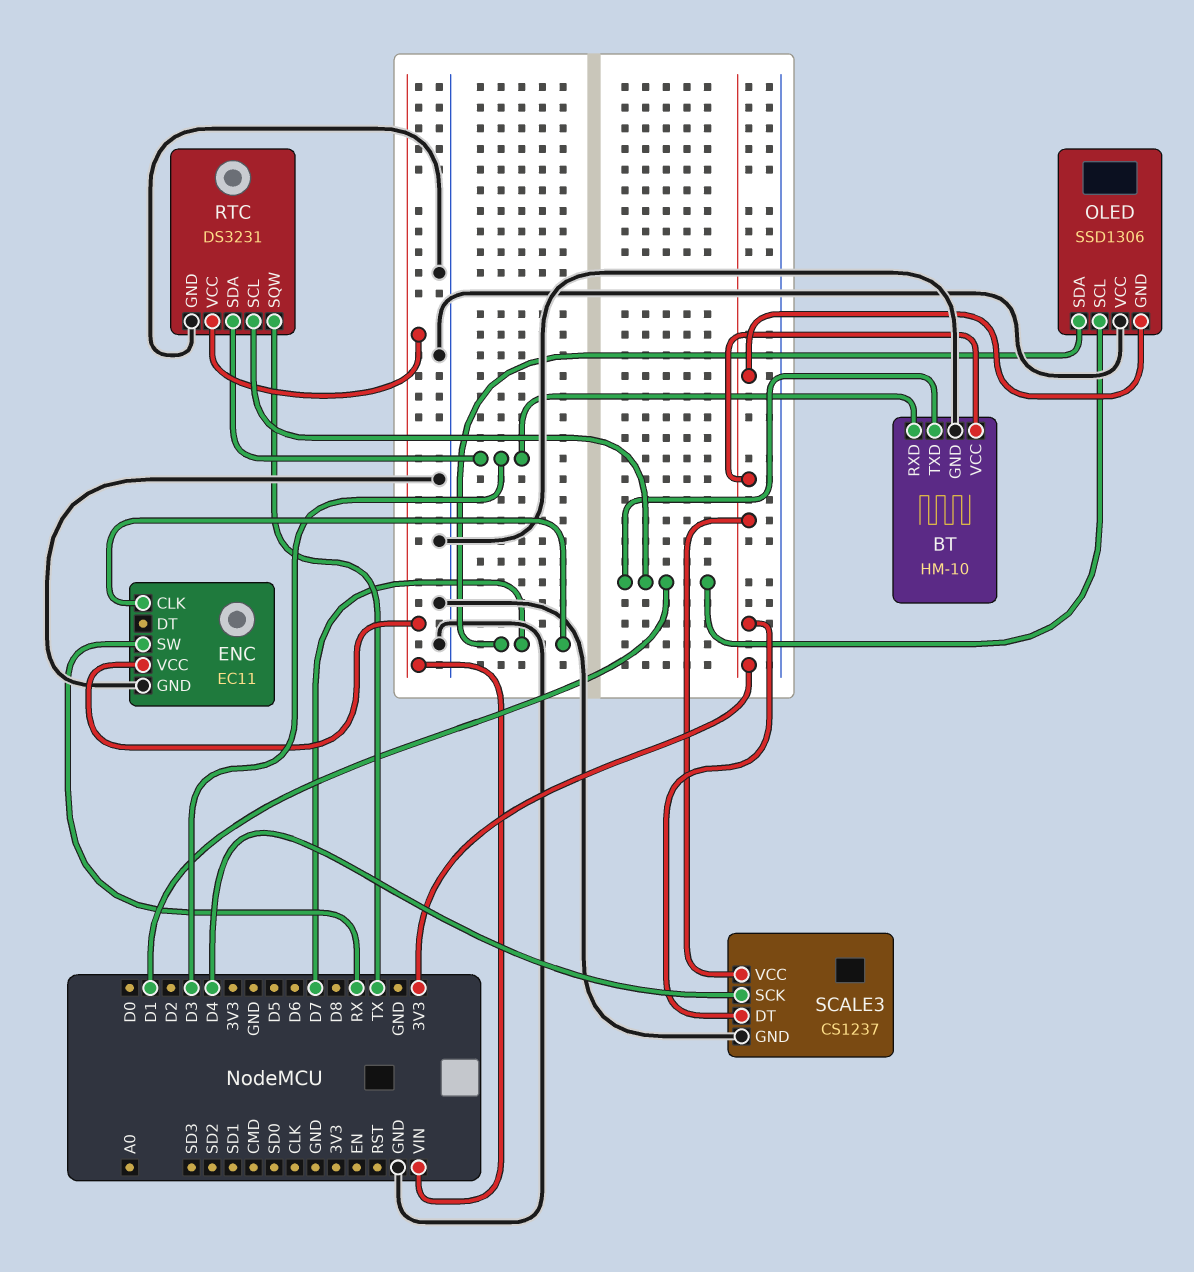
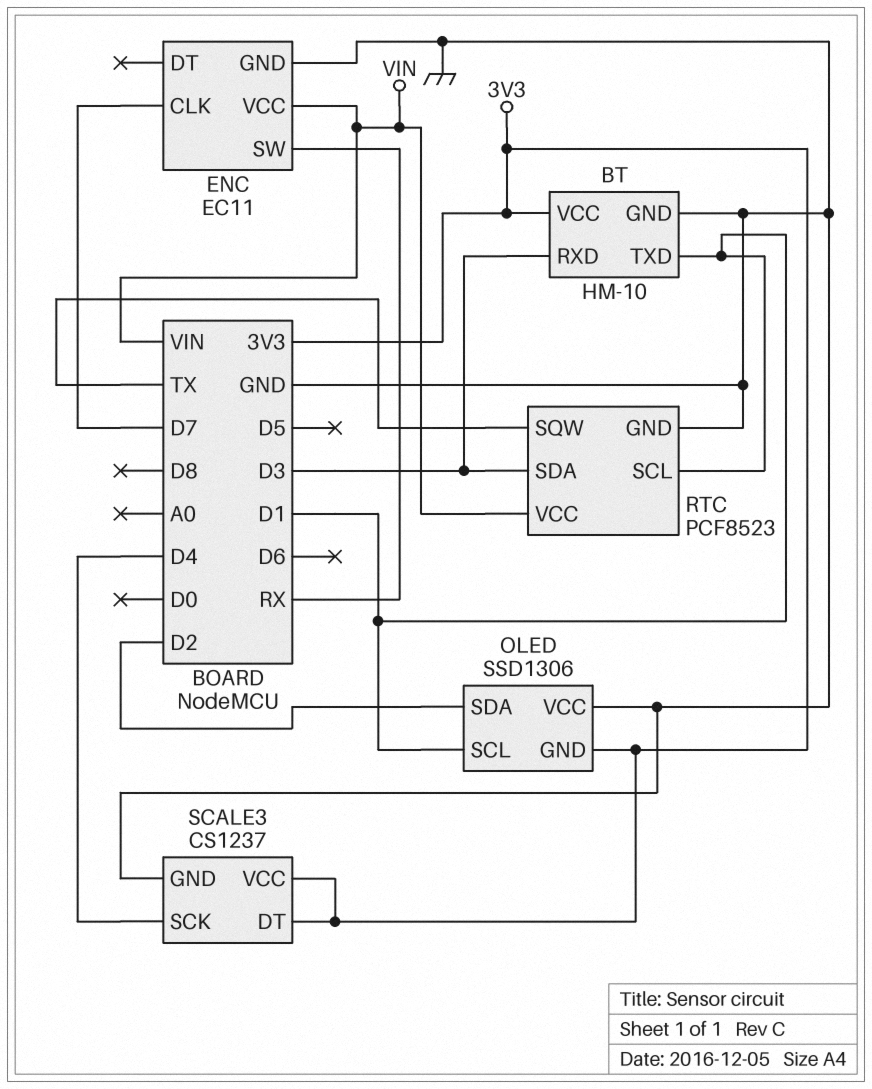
OLED pin SDA: D7 -> D2
RTC: DS3231 -> PCF8523

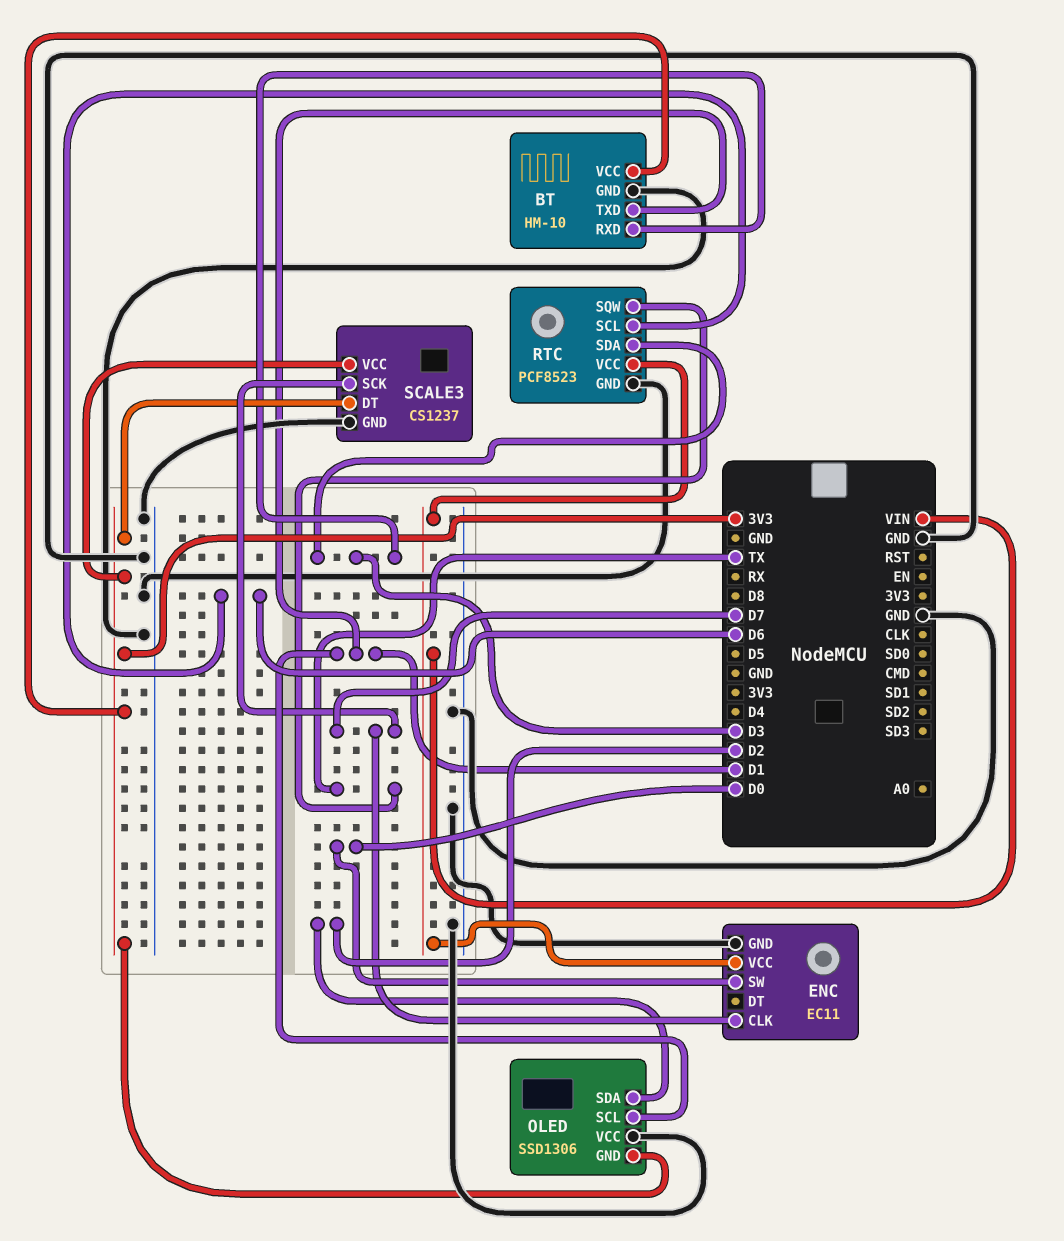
ENC pin SW: RX -> D0
RTC pin SCL: D1 -> D6
SCALE3 pin SCK: D4 -> D7

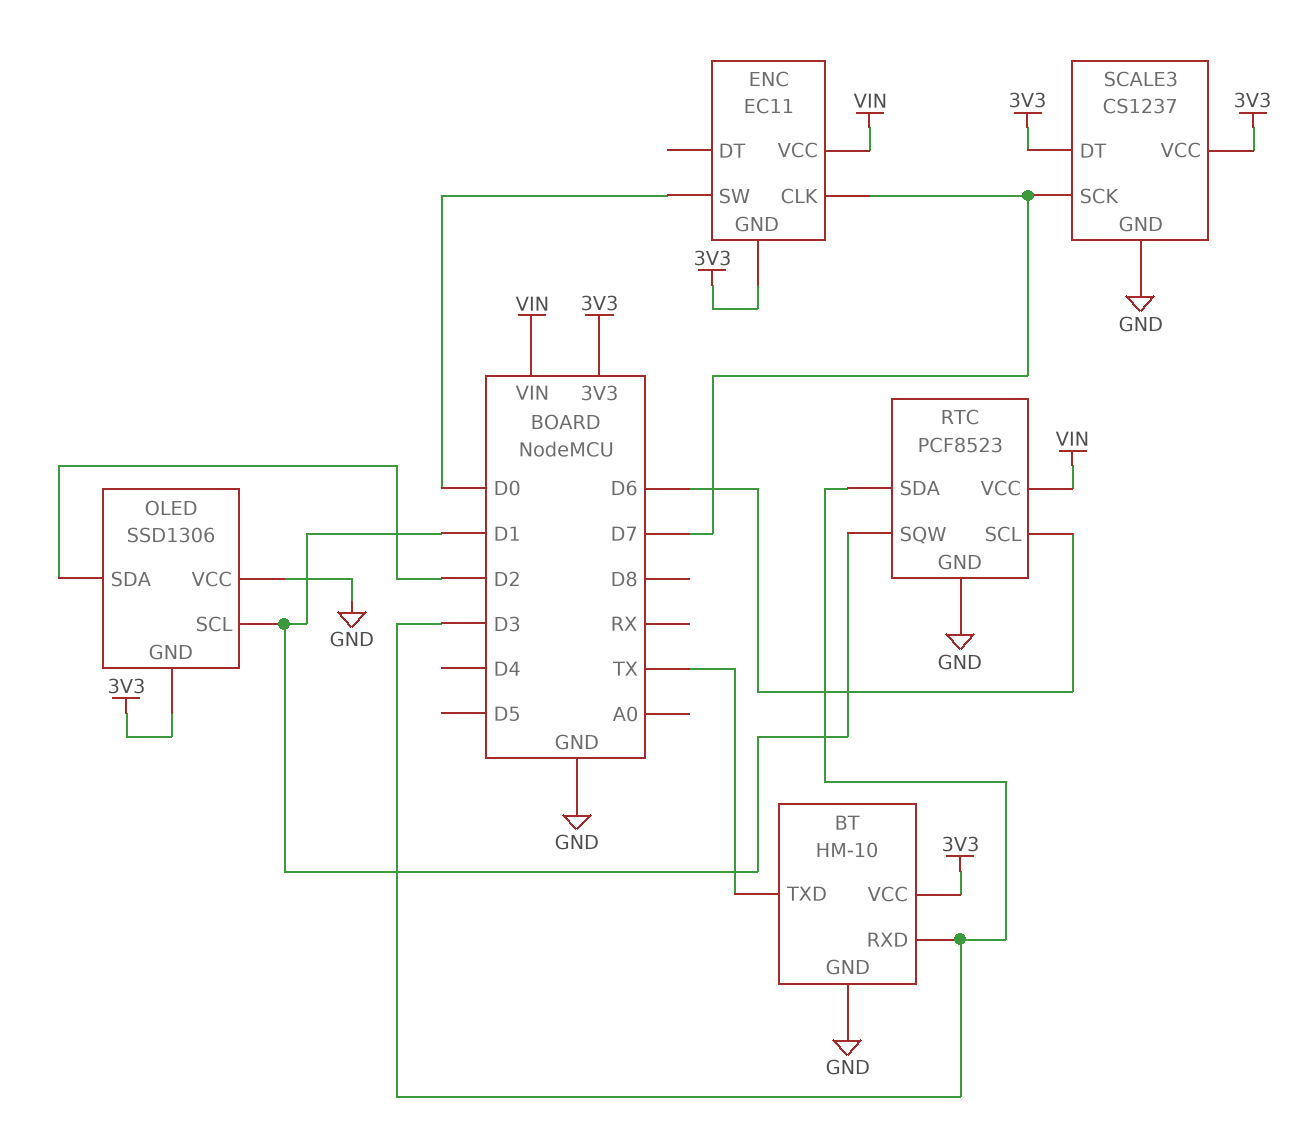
BT pin TXD: D1 -> TX
ENC pin GND: GND -> 3V3
RTC pin SQW: TX -> D1

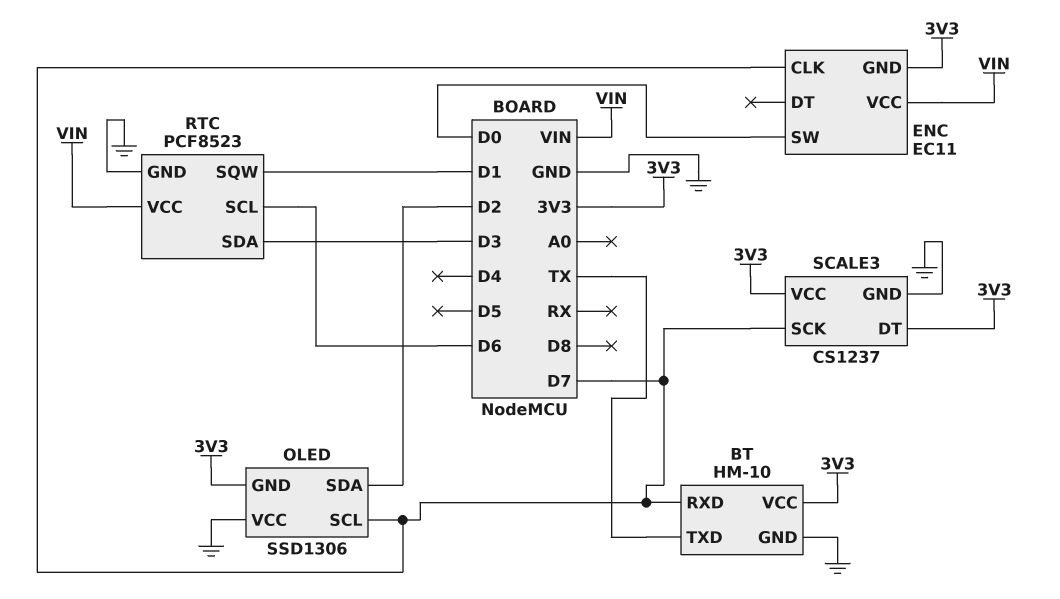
BT pin RXD: D3 -> D7
OLED pin SCL: D1 -> D7

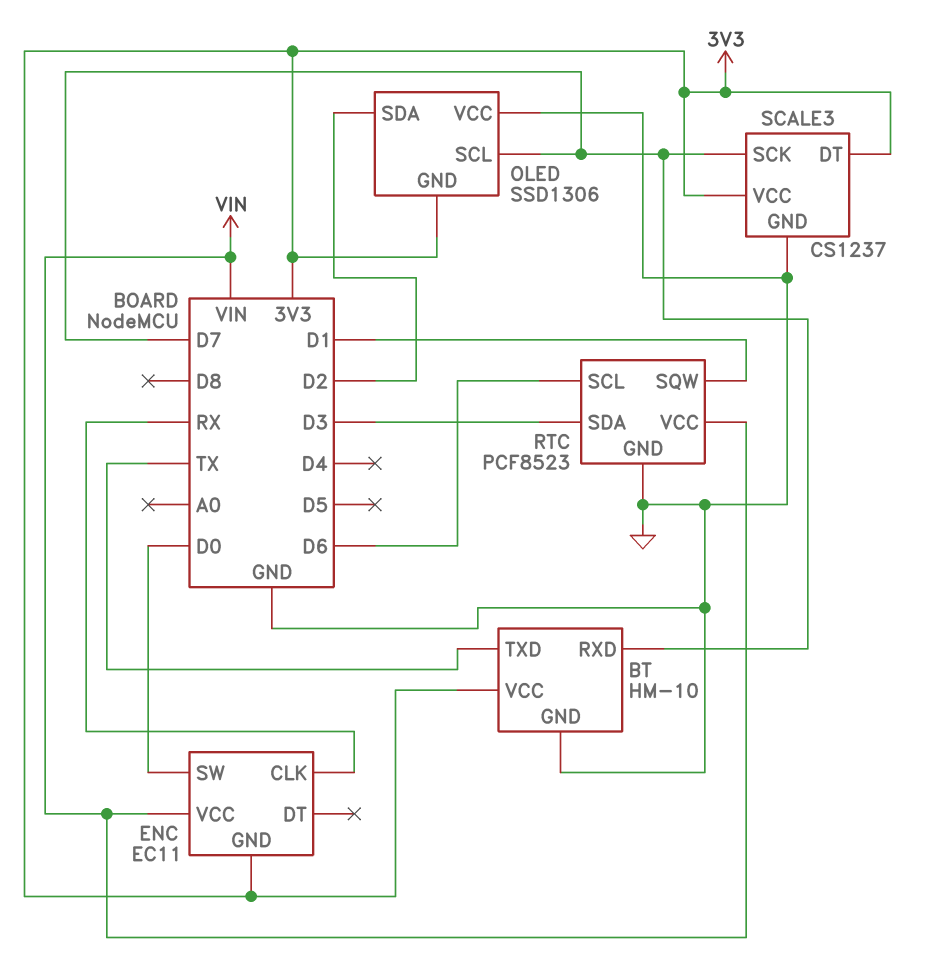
ENC pin CLK: D7 -> RX

